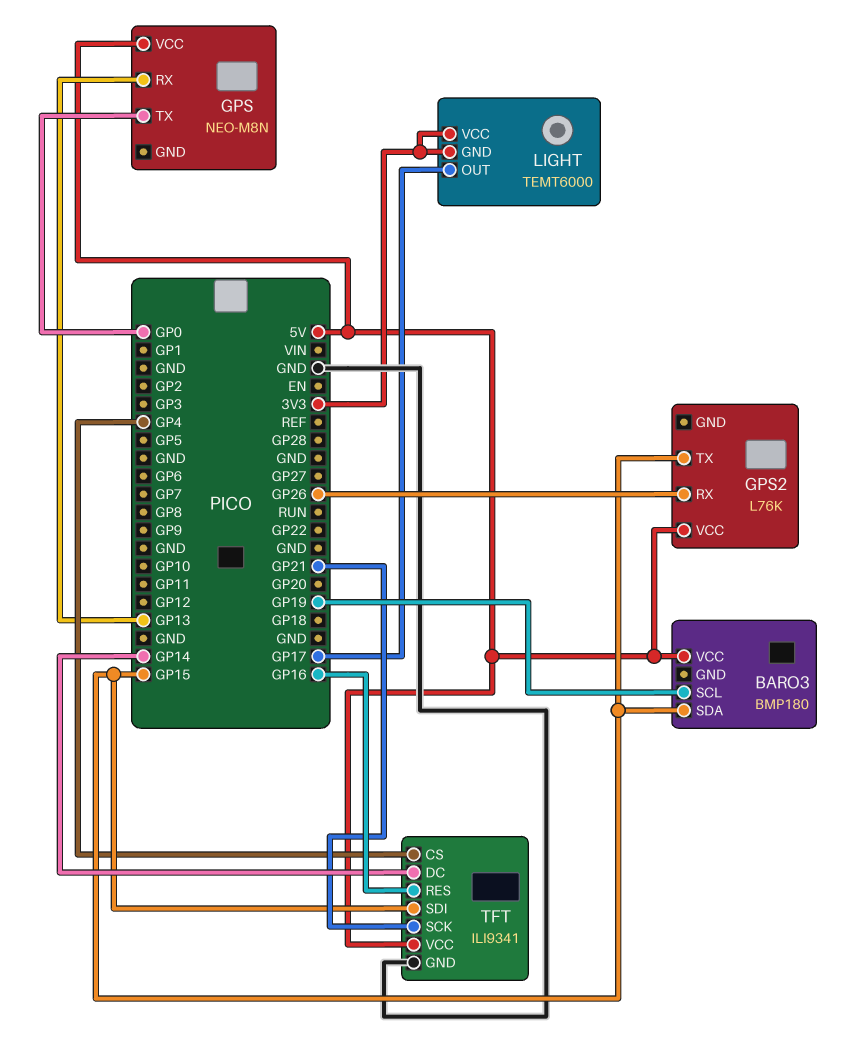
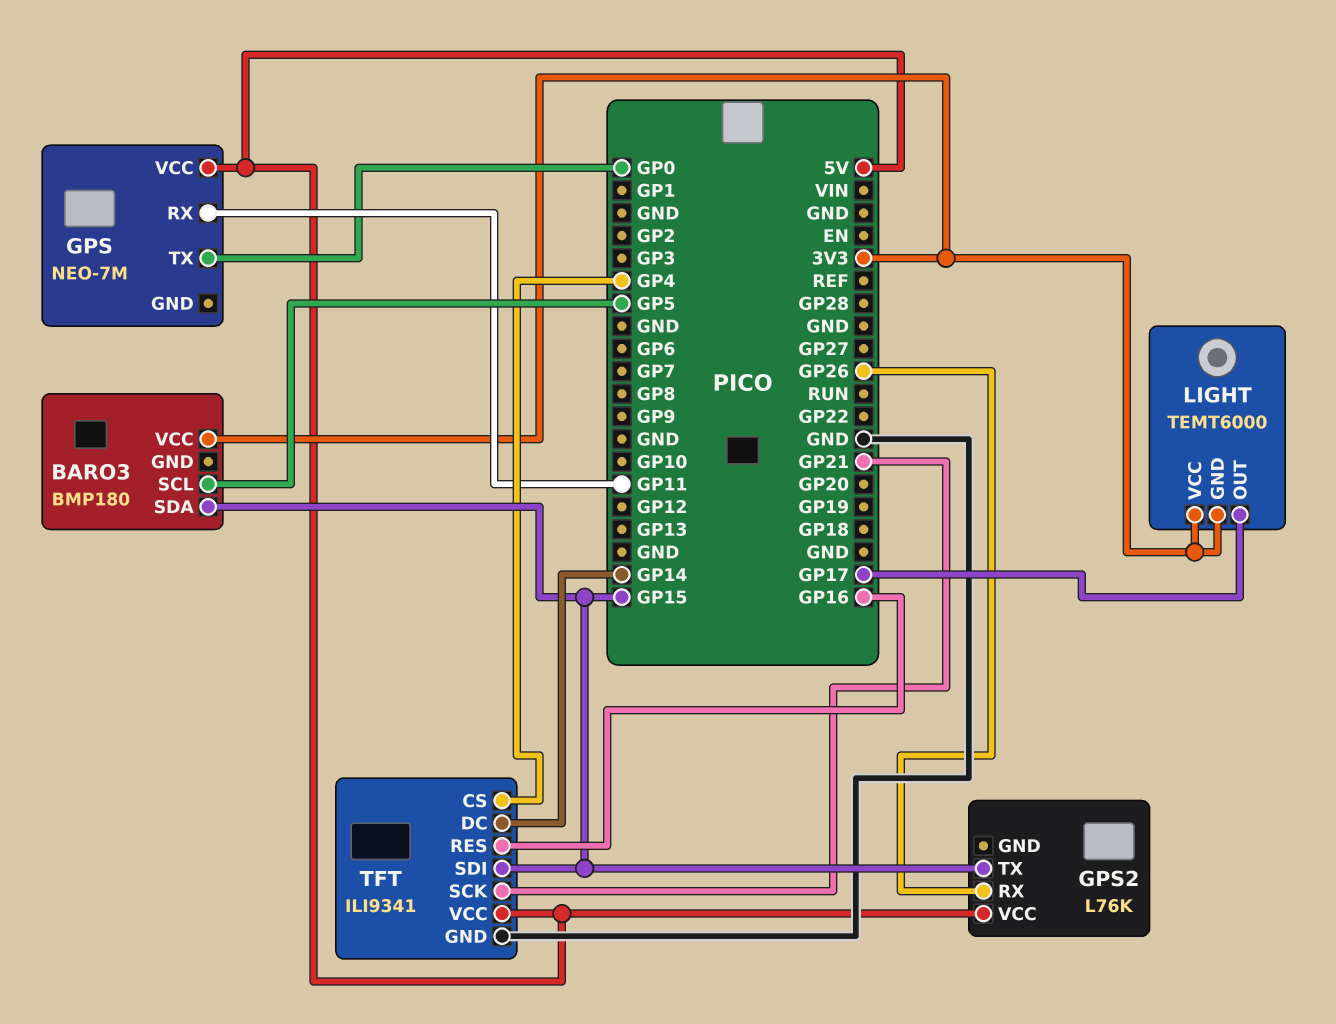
BARO3 pin SCL: GP19 -> GP5
BARO3 pin VCC: 5V -> 3V3
GPS: NEO-M8N -> NEO-7M
GPS pin RX: GP13 -> GP11

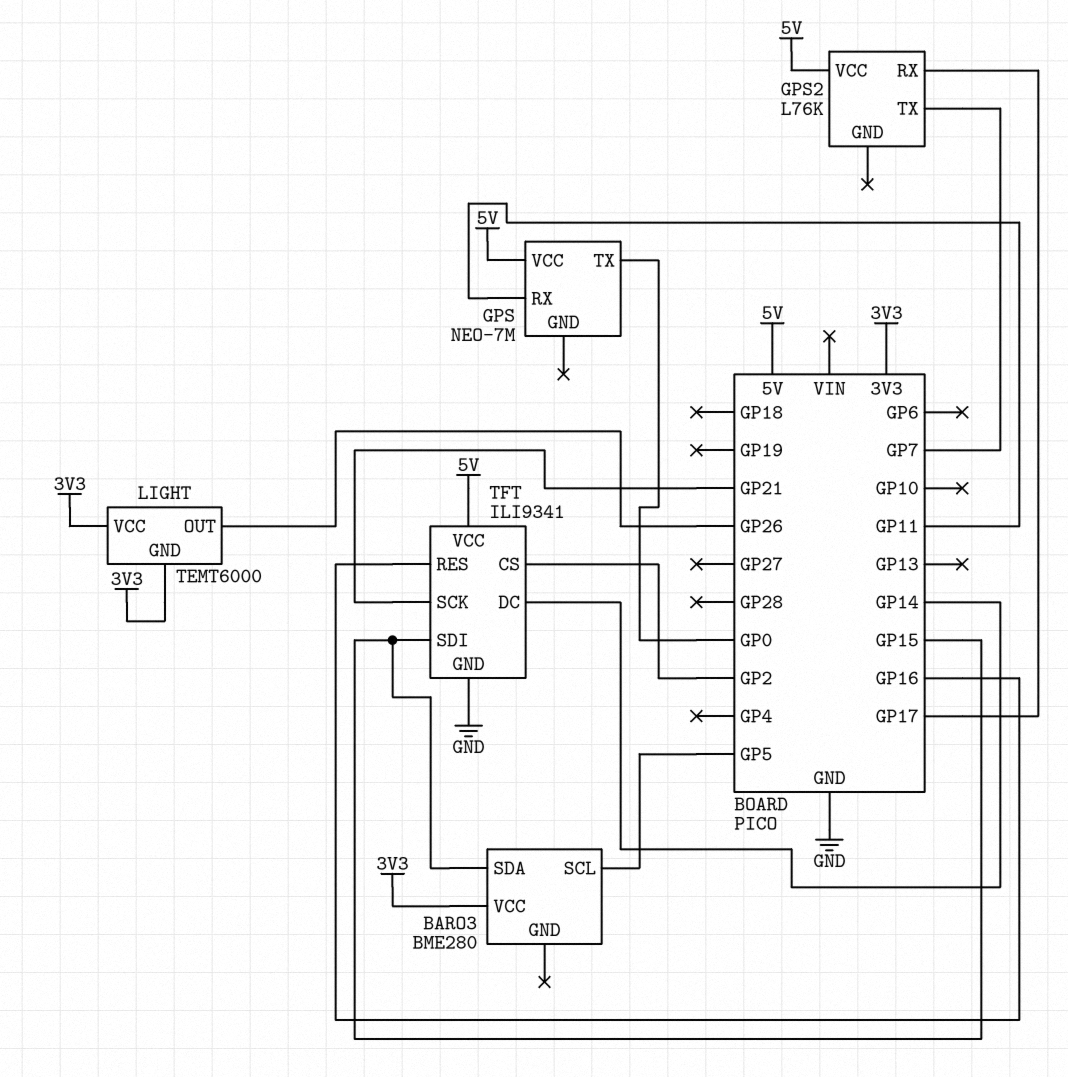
BARO3: BMP180 -> BME280
GPS2 pin RX: GP26 -> GP17
GPS2 pin TX: GP15 -> GP7
LIGHT pin OUT: GP17 -> GP26
TFT pin CS: GP4 -> GP2

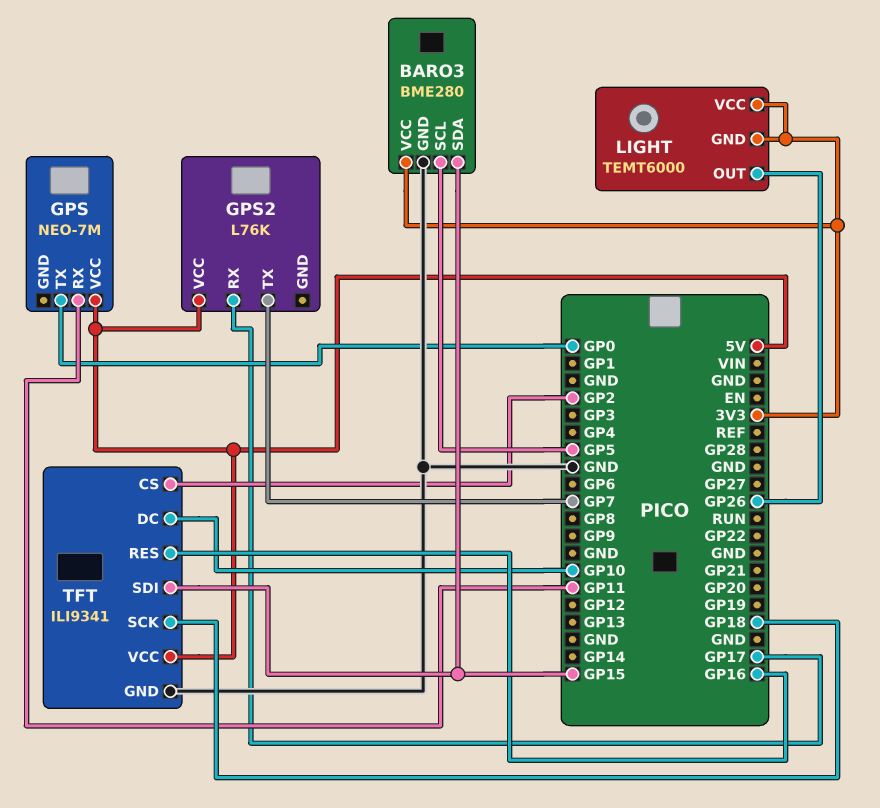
BARO3 pin GND: none -> GND
TFT pin DC: GP14 -> GP10
TFT pin SCK: GP21 -> GP18

